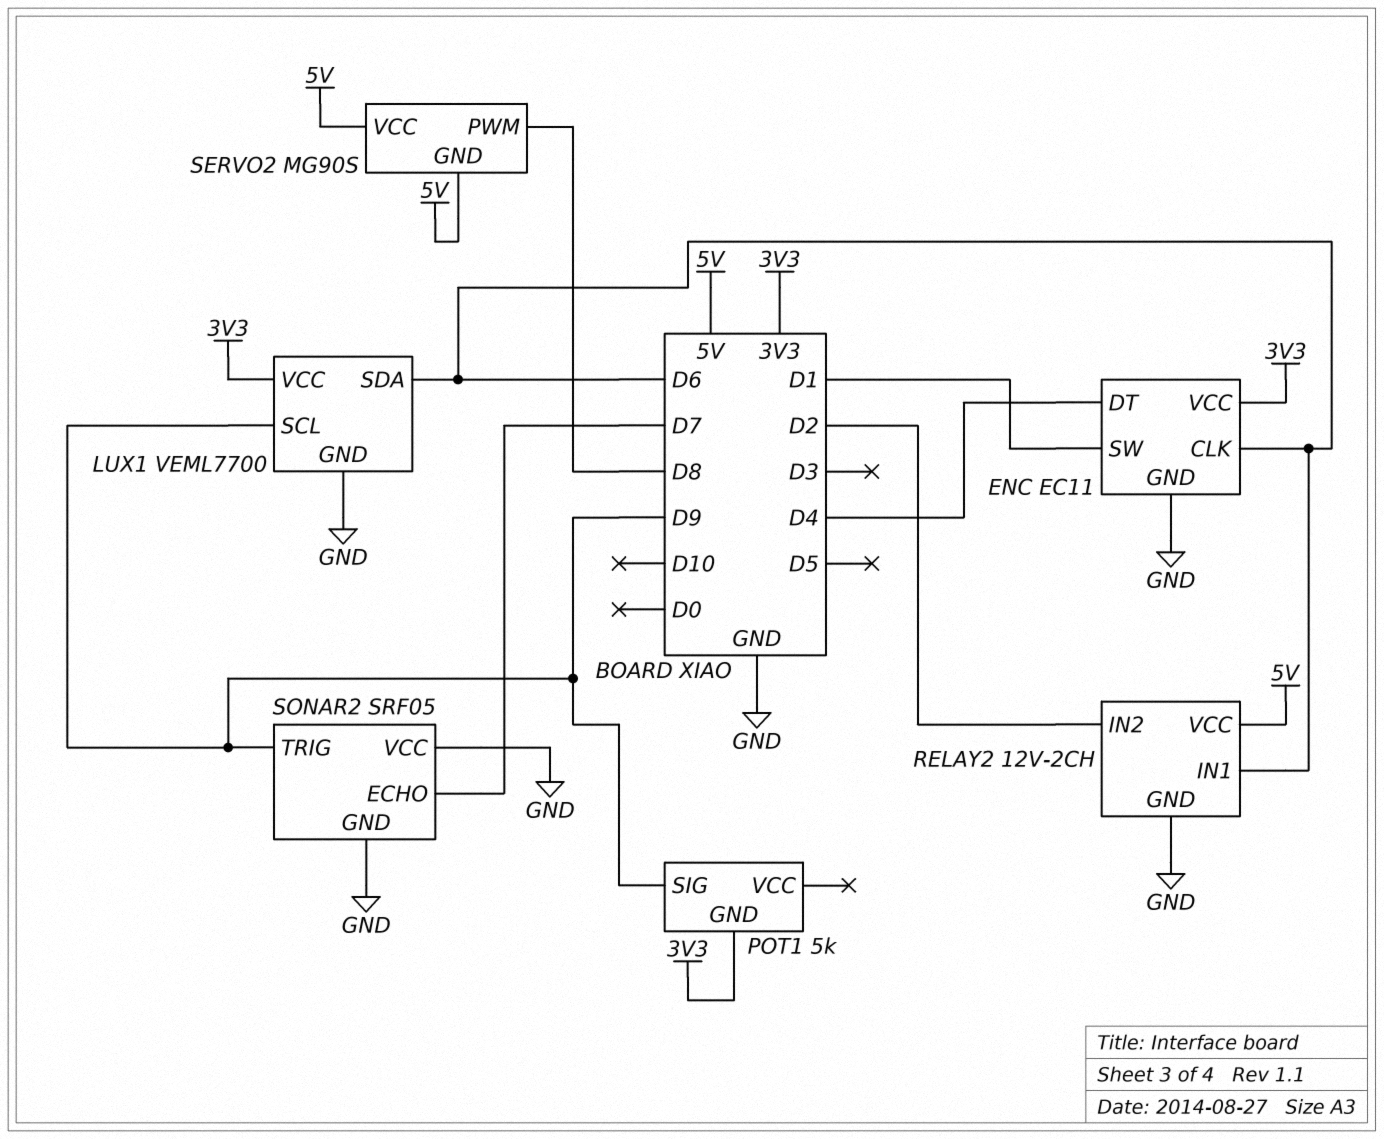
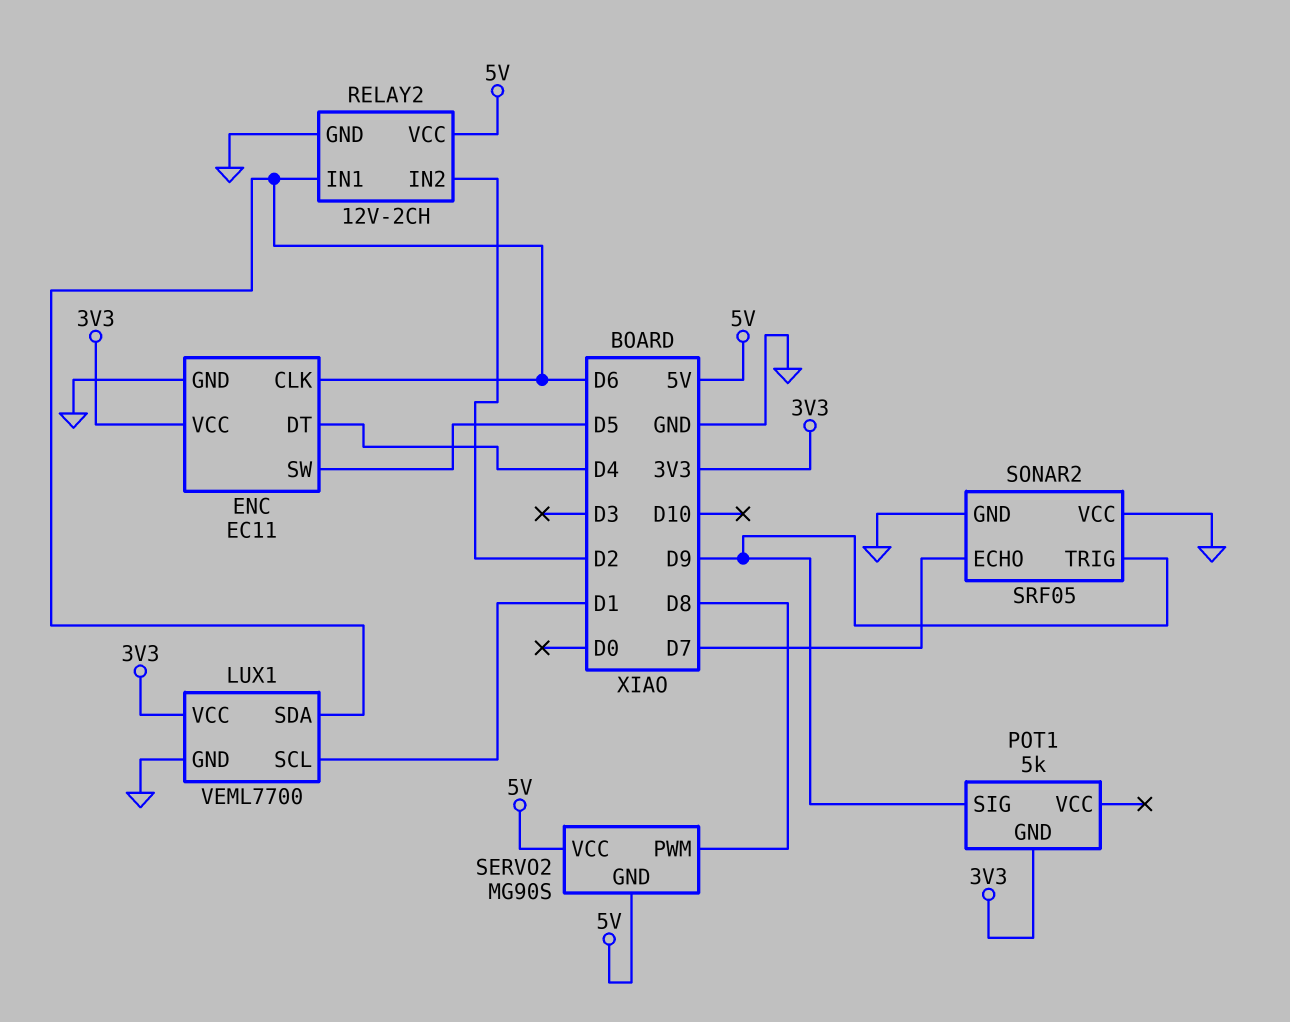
ENC pin SW: D1 -> D5
LUX1 pin SCL: D9 -> D1

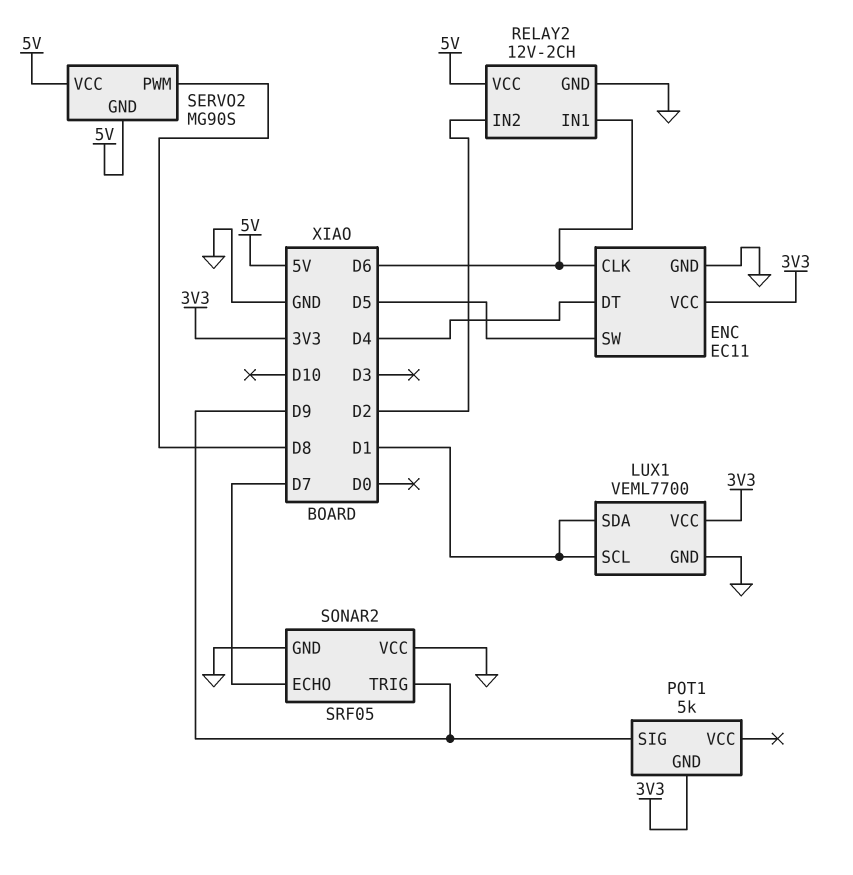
LUX1 pin SDA: D6 -> D1

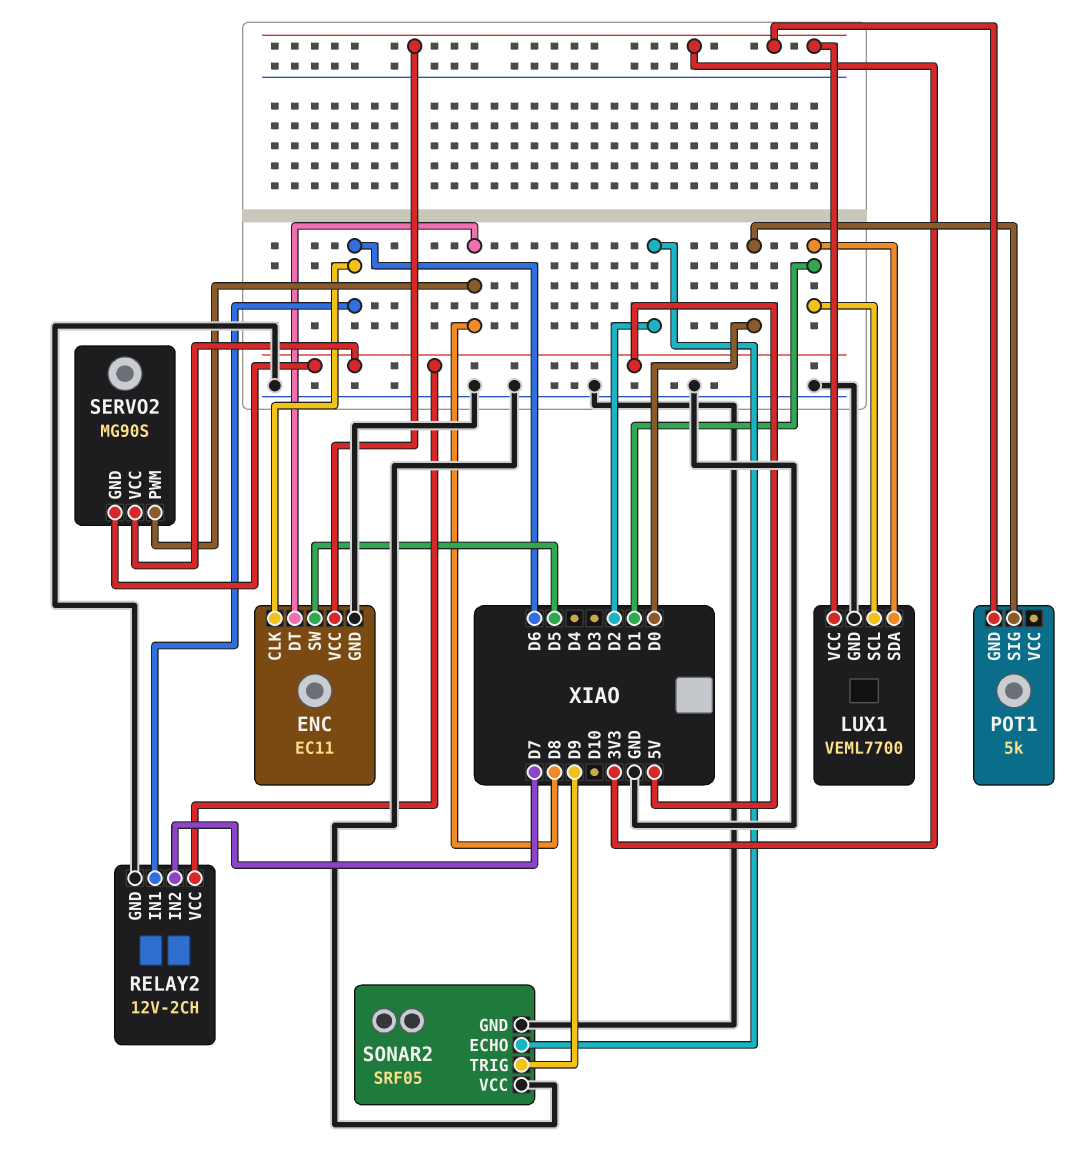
ENC pin DT: D4 -> D8
POT1 pin SIG: D9 -> D0
RELAY2 pin IN2: D2 -> D7
SONAR2 pin ECHO: D7 -> D2

